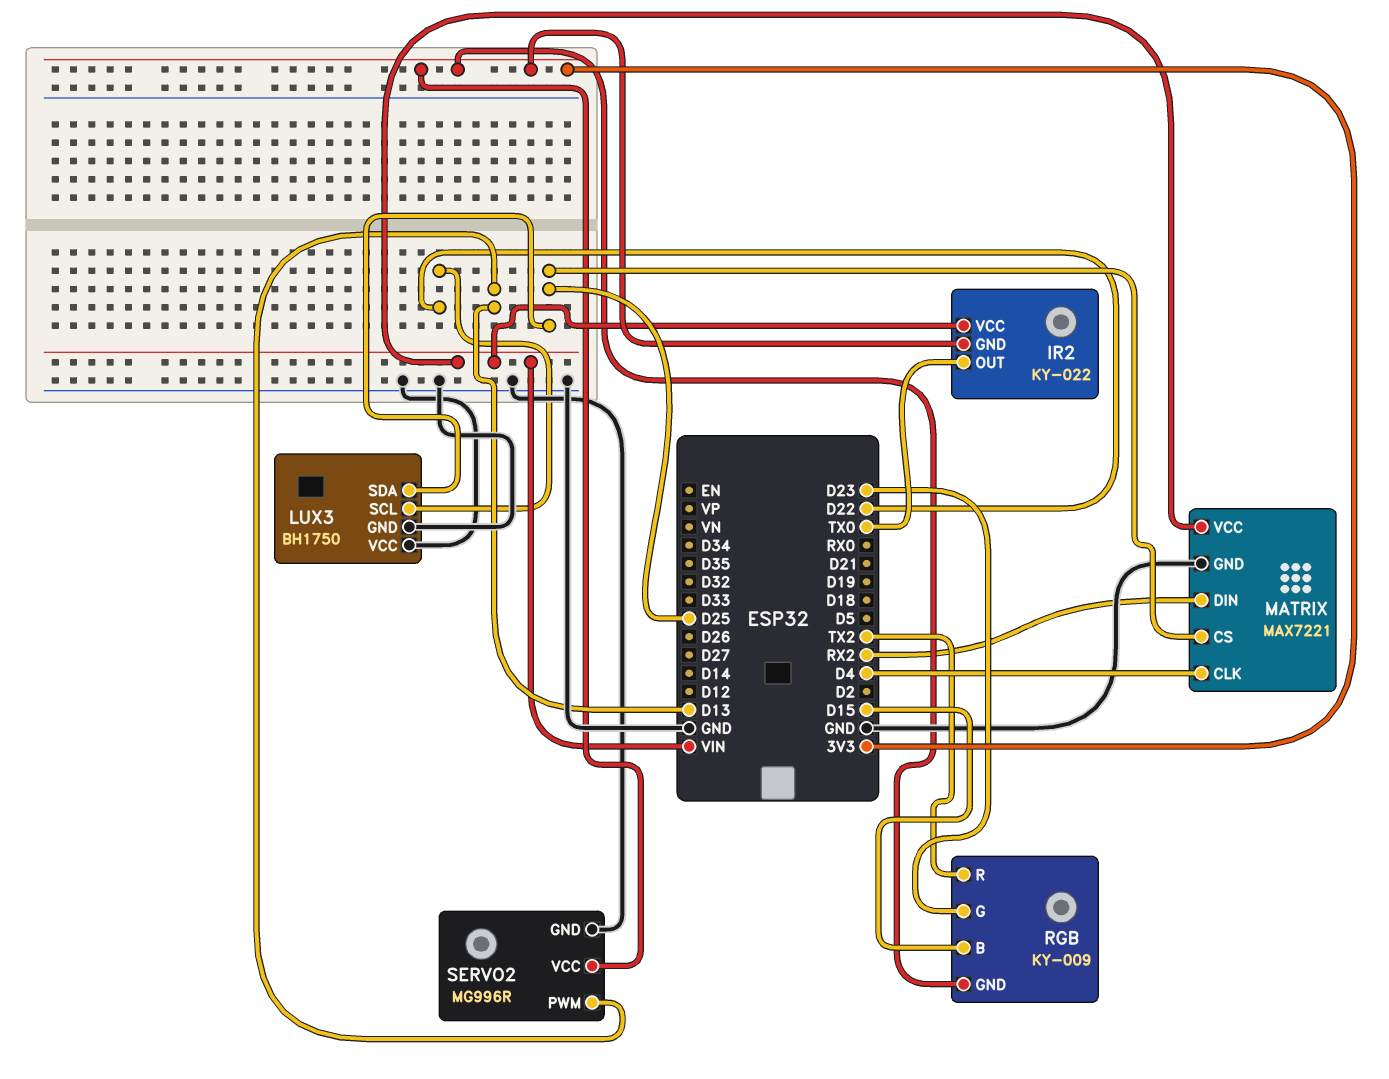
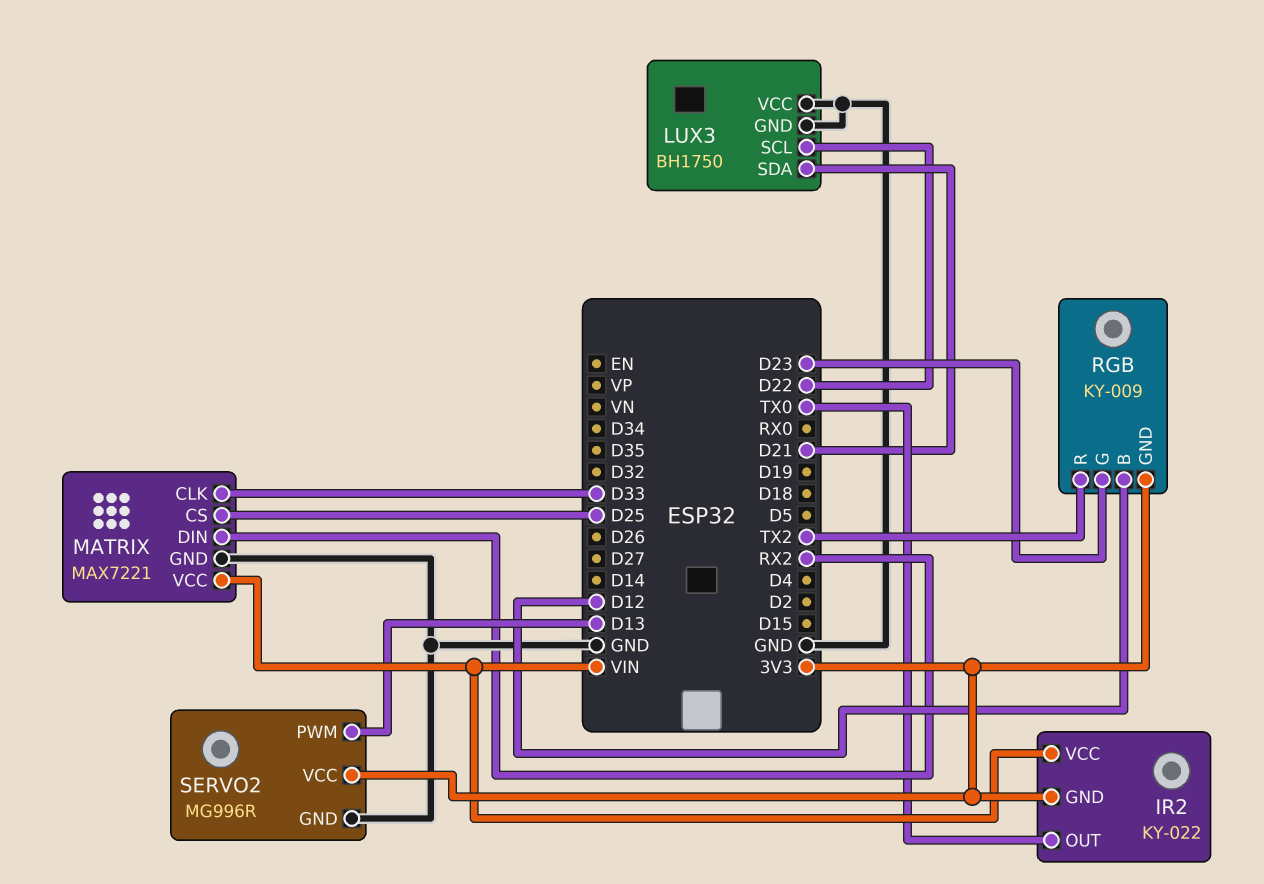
LUX3 pin SDA: D25 -> D21
MATRIX pin CLK: D4 -> D33
RGB pin B: D15 -> D12

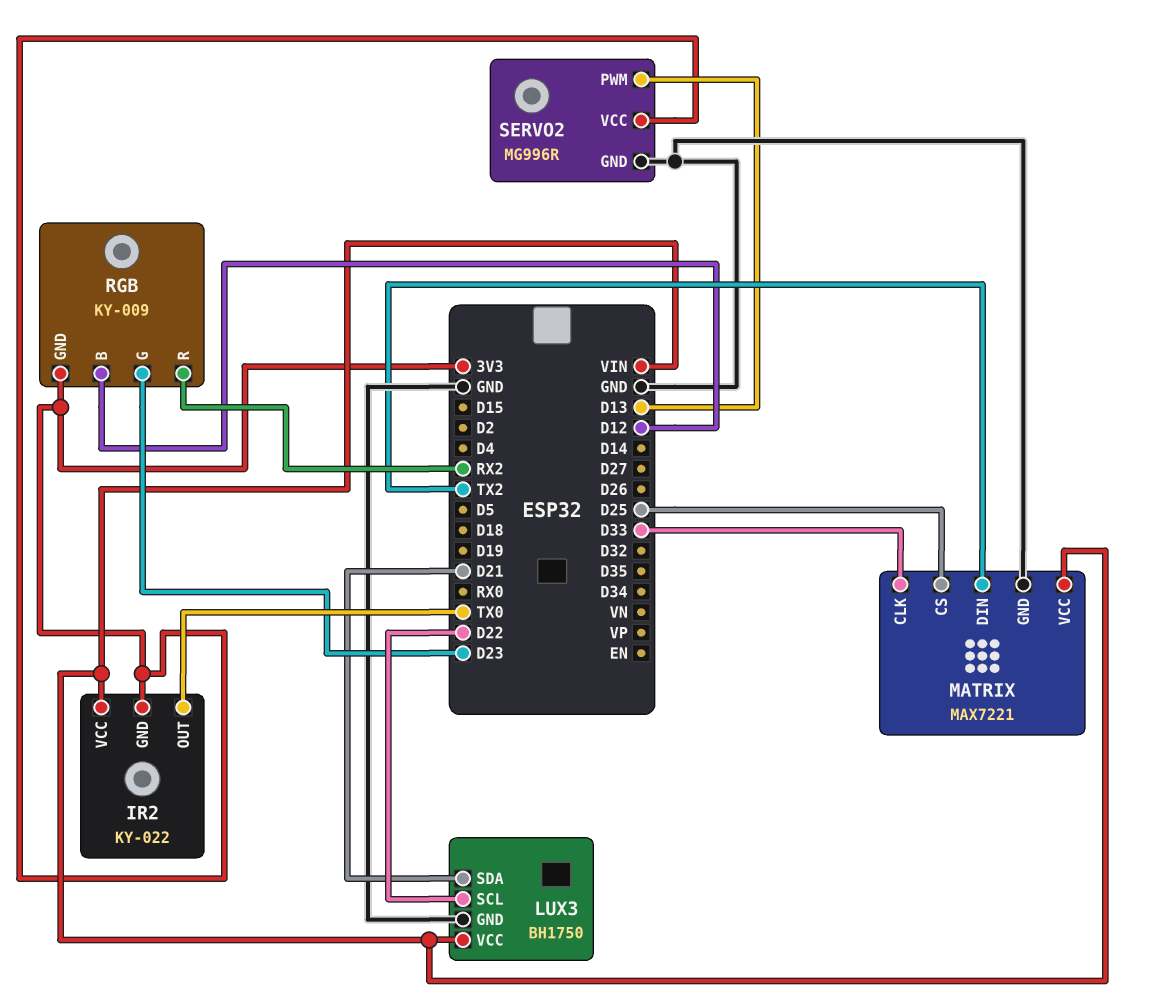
LUX3 pin VCC: GND -> VIN
MATRIX pin DIN: RX2 -> TX2
RGB pin R: TX2 -> RX2

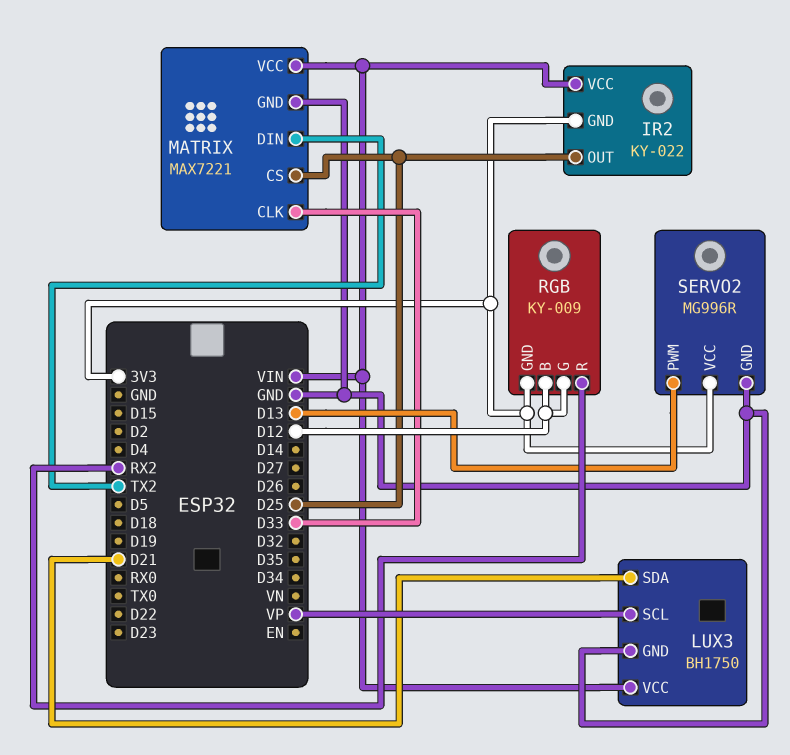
IR2 pin OUT: TX0 -> D25
LUX3 pin SCL: D22 -> VP
RGB pin G: D23 -> D12

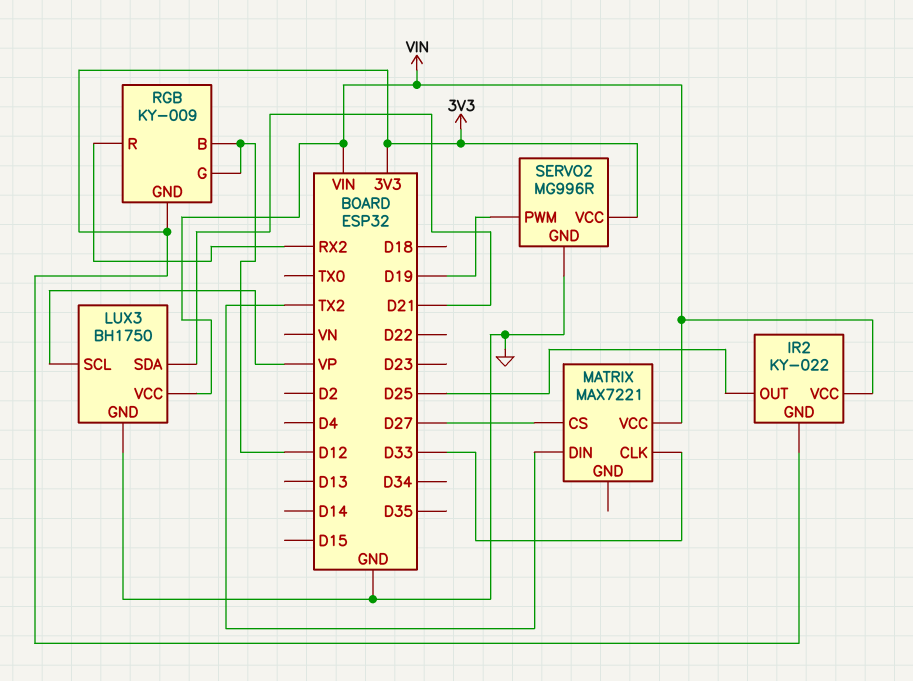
MATRIX pin CS: D25 -> D27
MATRIX pin GND: GND -> none
SERVO2 pin PWM: D13 -> D19

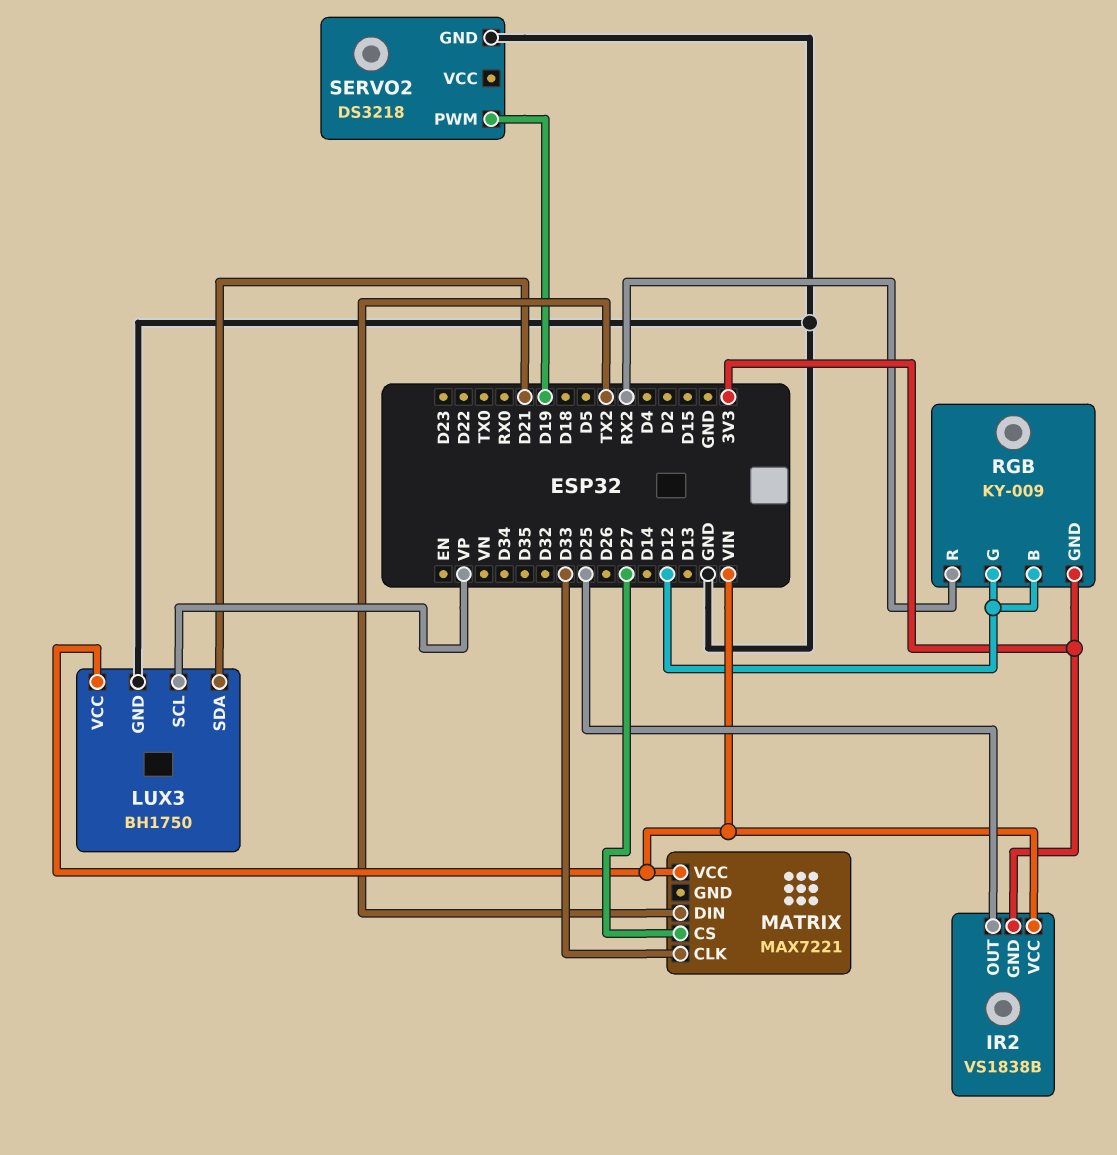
IR2: KY-022 -> VS1838B
SERVO2: MG996R -> DS3218
SERVO2 pin VCC: 3V3 -> none

